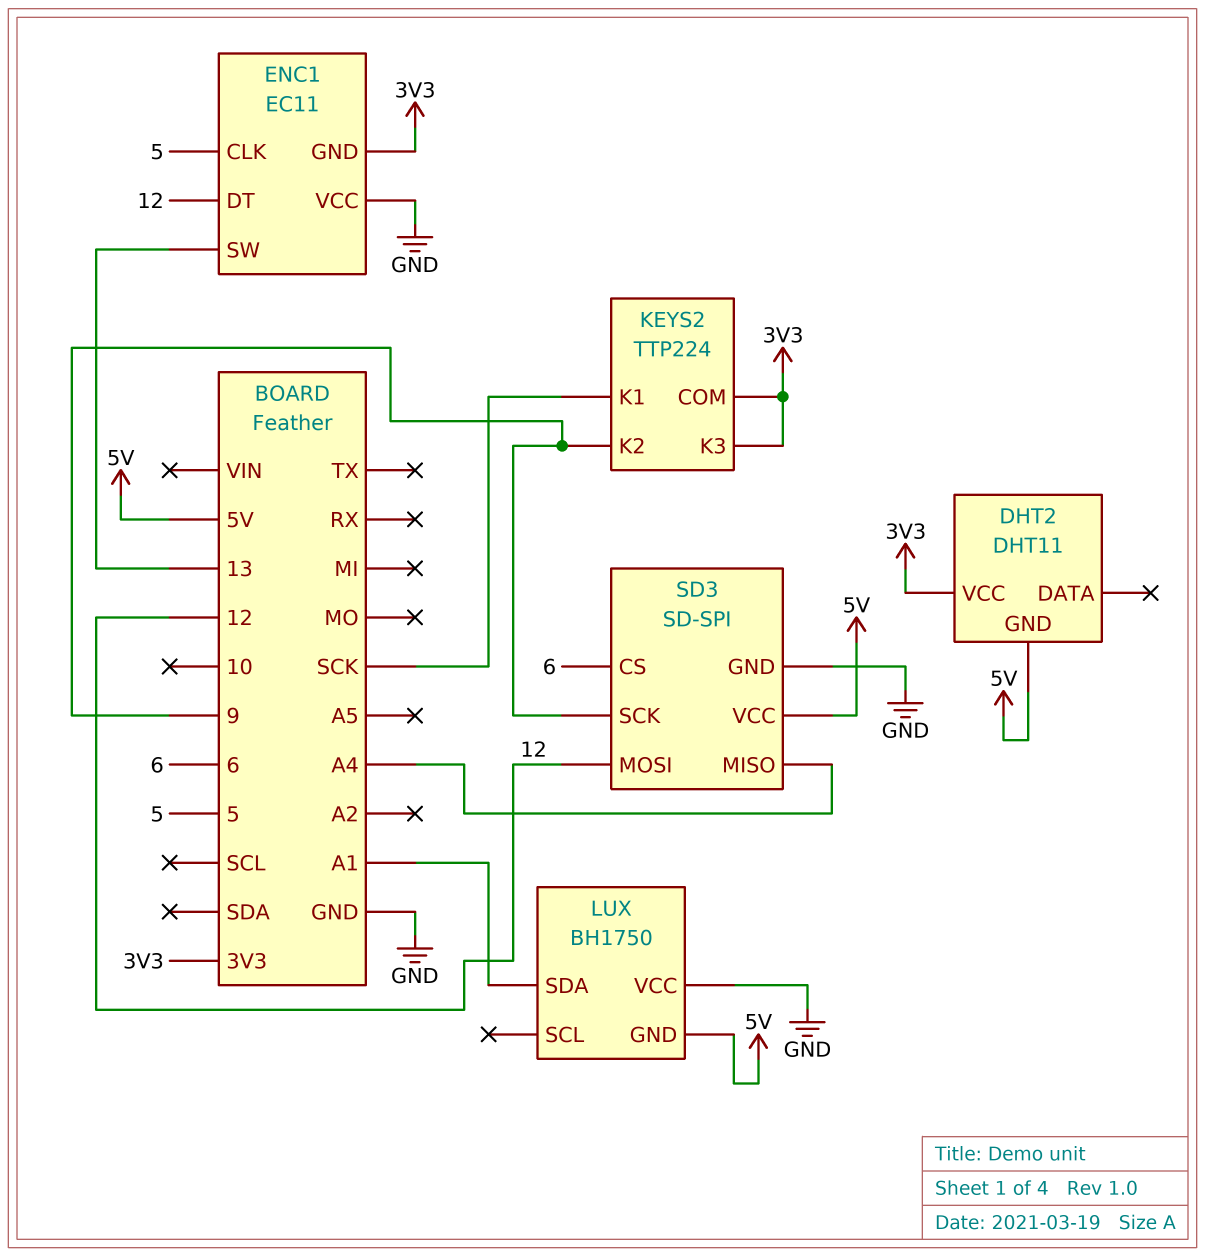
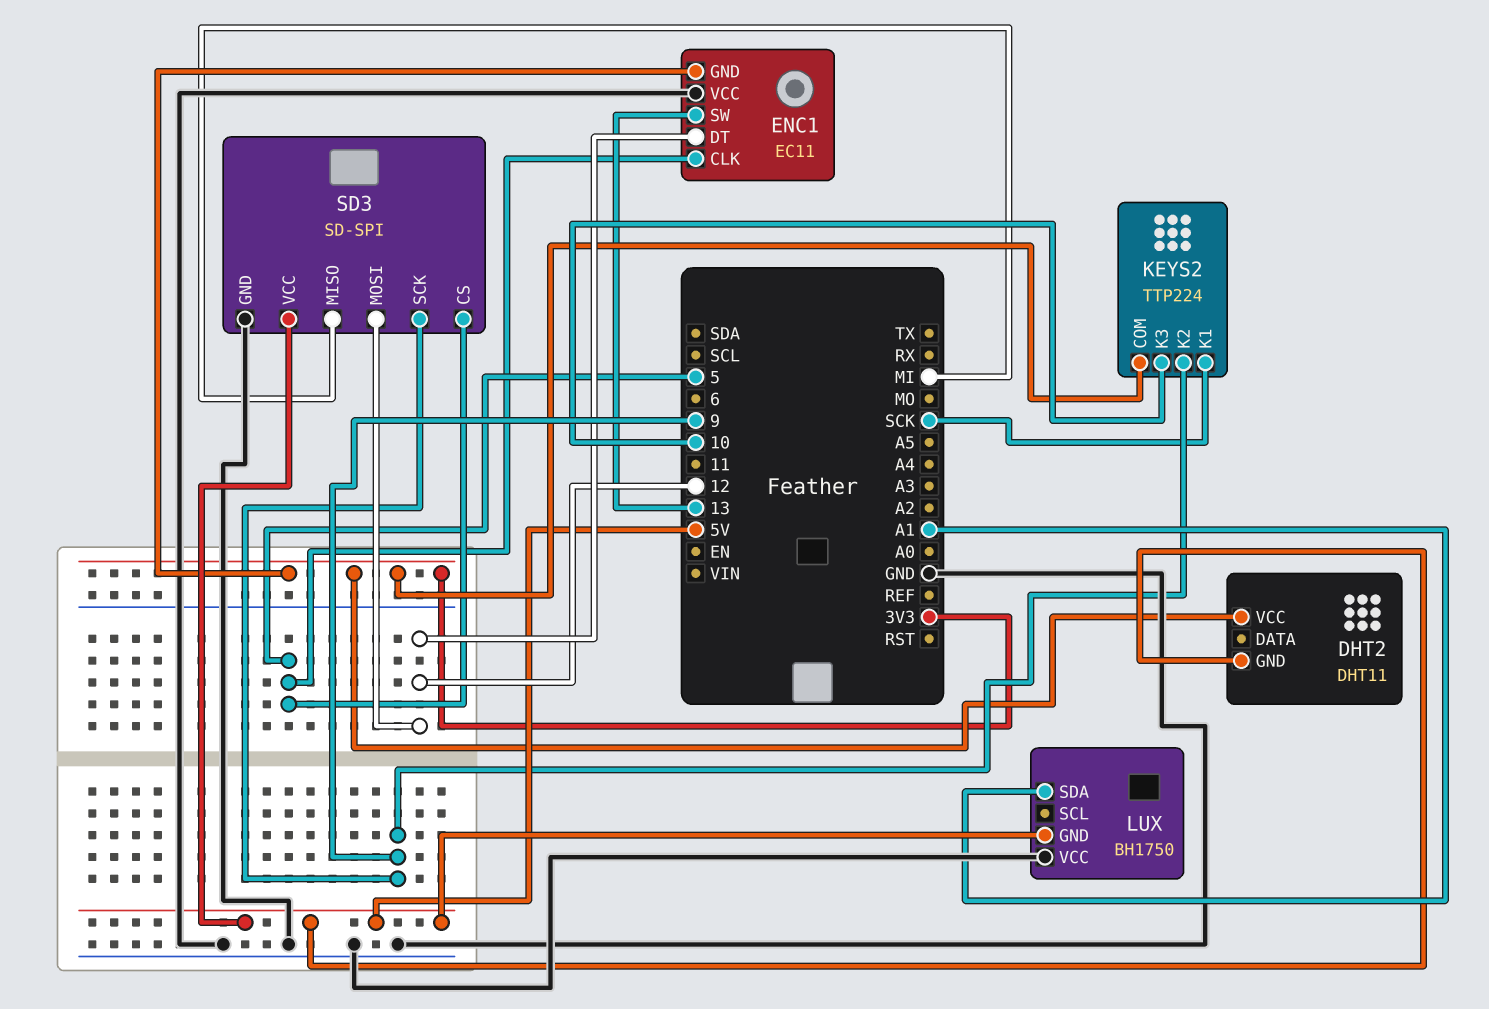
KEYS2 pin K3: 3V3 -> 10
SD3 pin CS: 6 -> 5
SD3 pin MISO: A4 -> MI

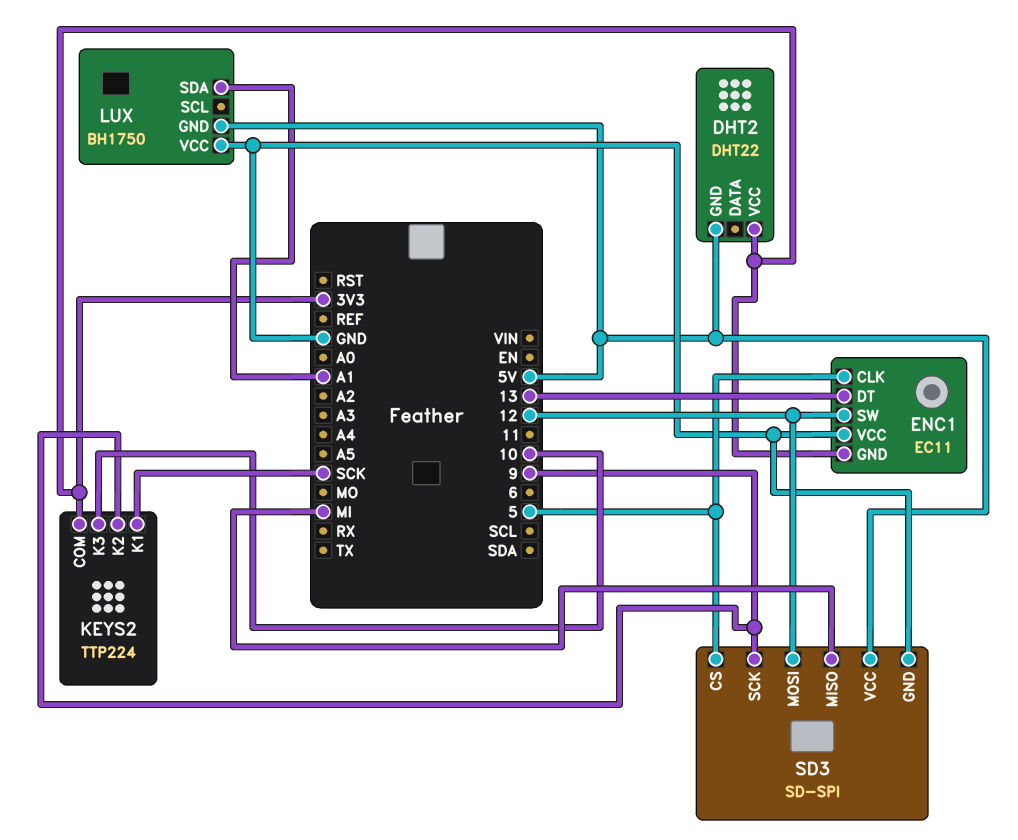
DHT2: DHT11 -> DHT22
ENC1 pin DT: 12 -> 13
ENC1 pin SW: 13 -> 12

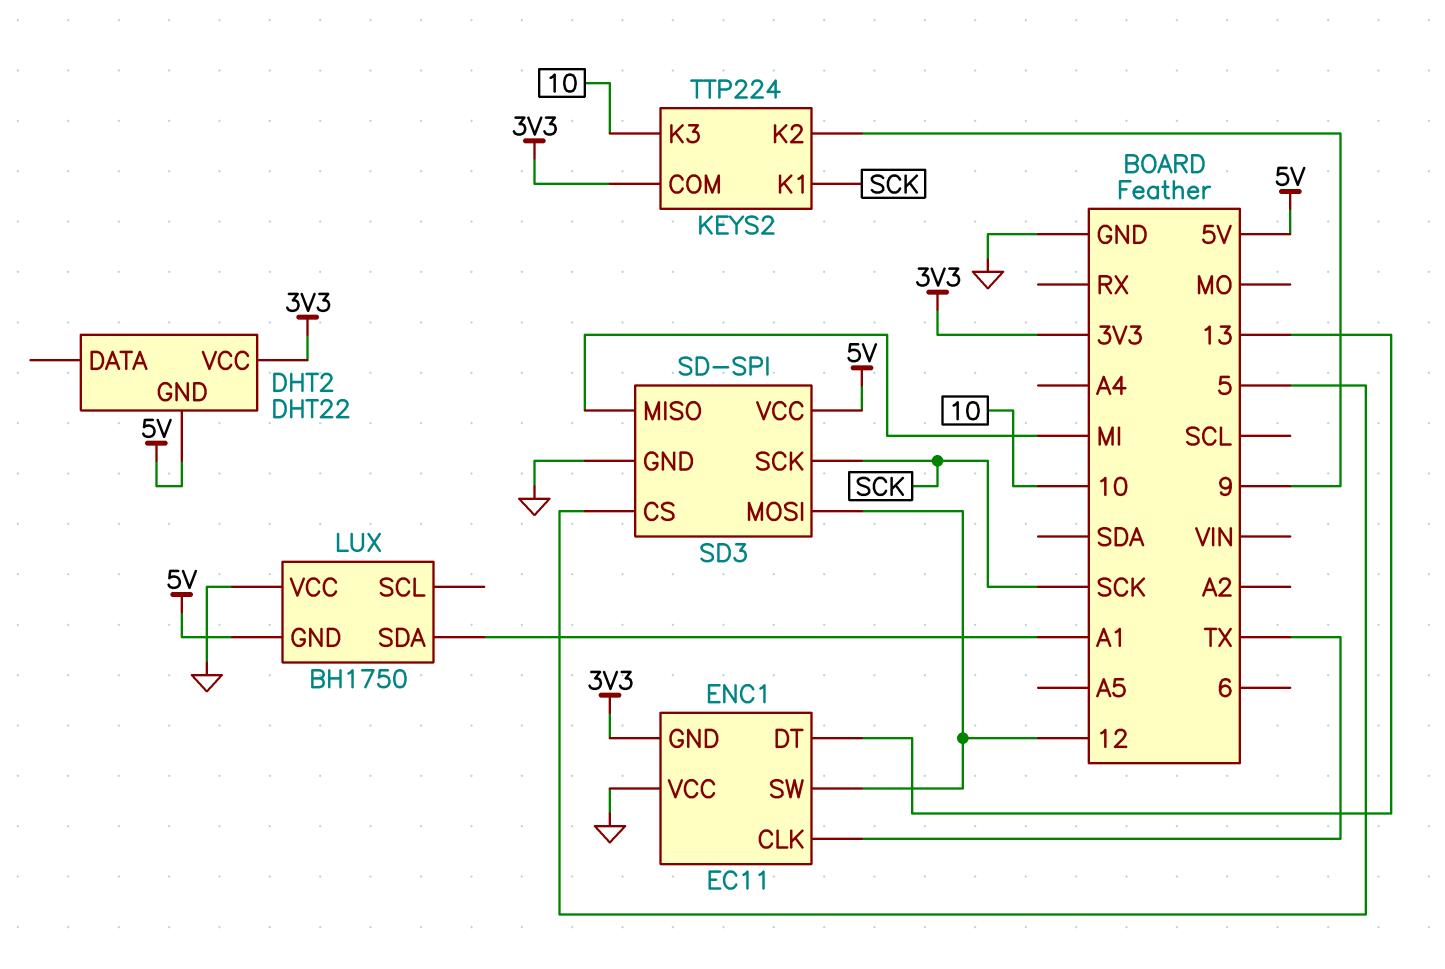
ENC1 pin CLK: 5 -> TX
SD3 pin SCK: 9 -> SCK

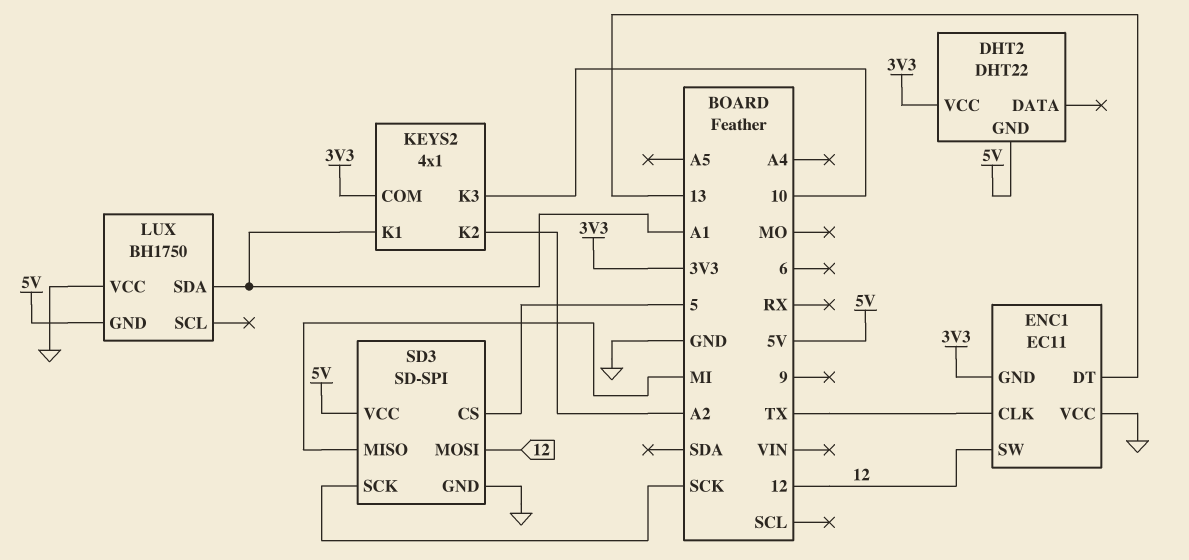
KEYS2: TTP224 -> 4x1
KEYS2 pin K1: SCK -> A1
KEYS2 pin K2: 9 -> A2

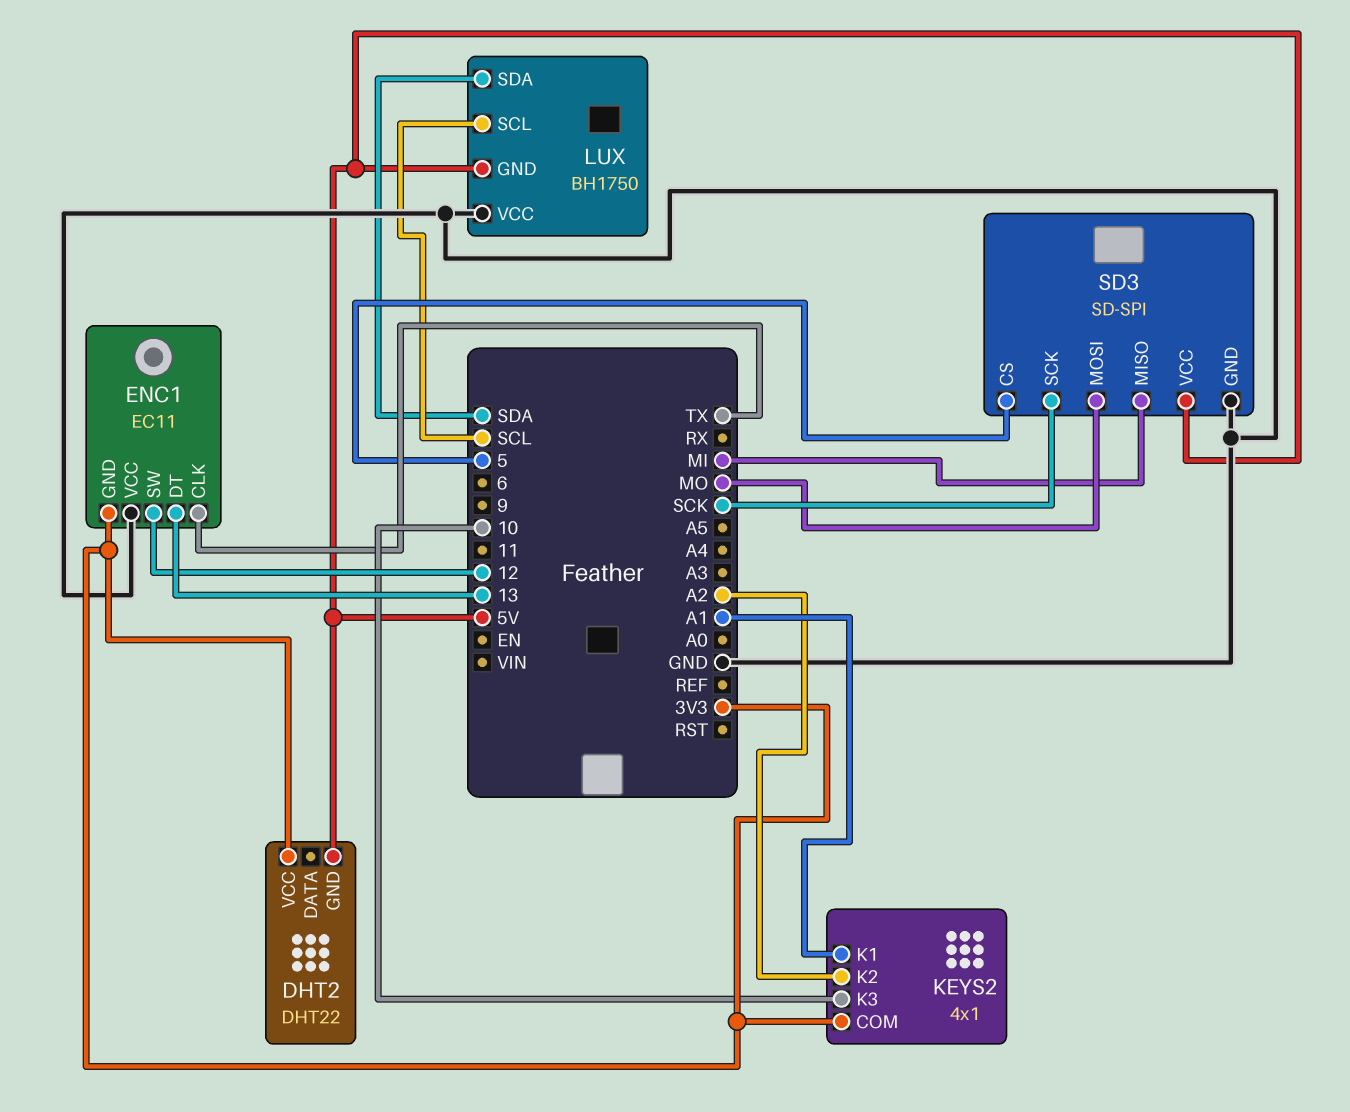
LUX pin SCL: none -> SCL
LUX pin SDA: A1 -> SDA
SD3 pin MOSI: 12 -> MO

